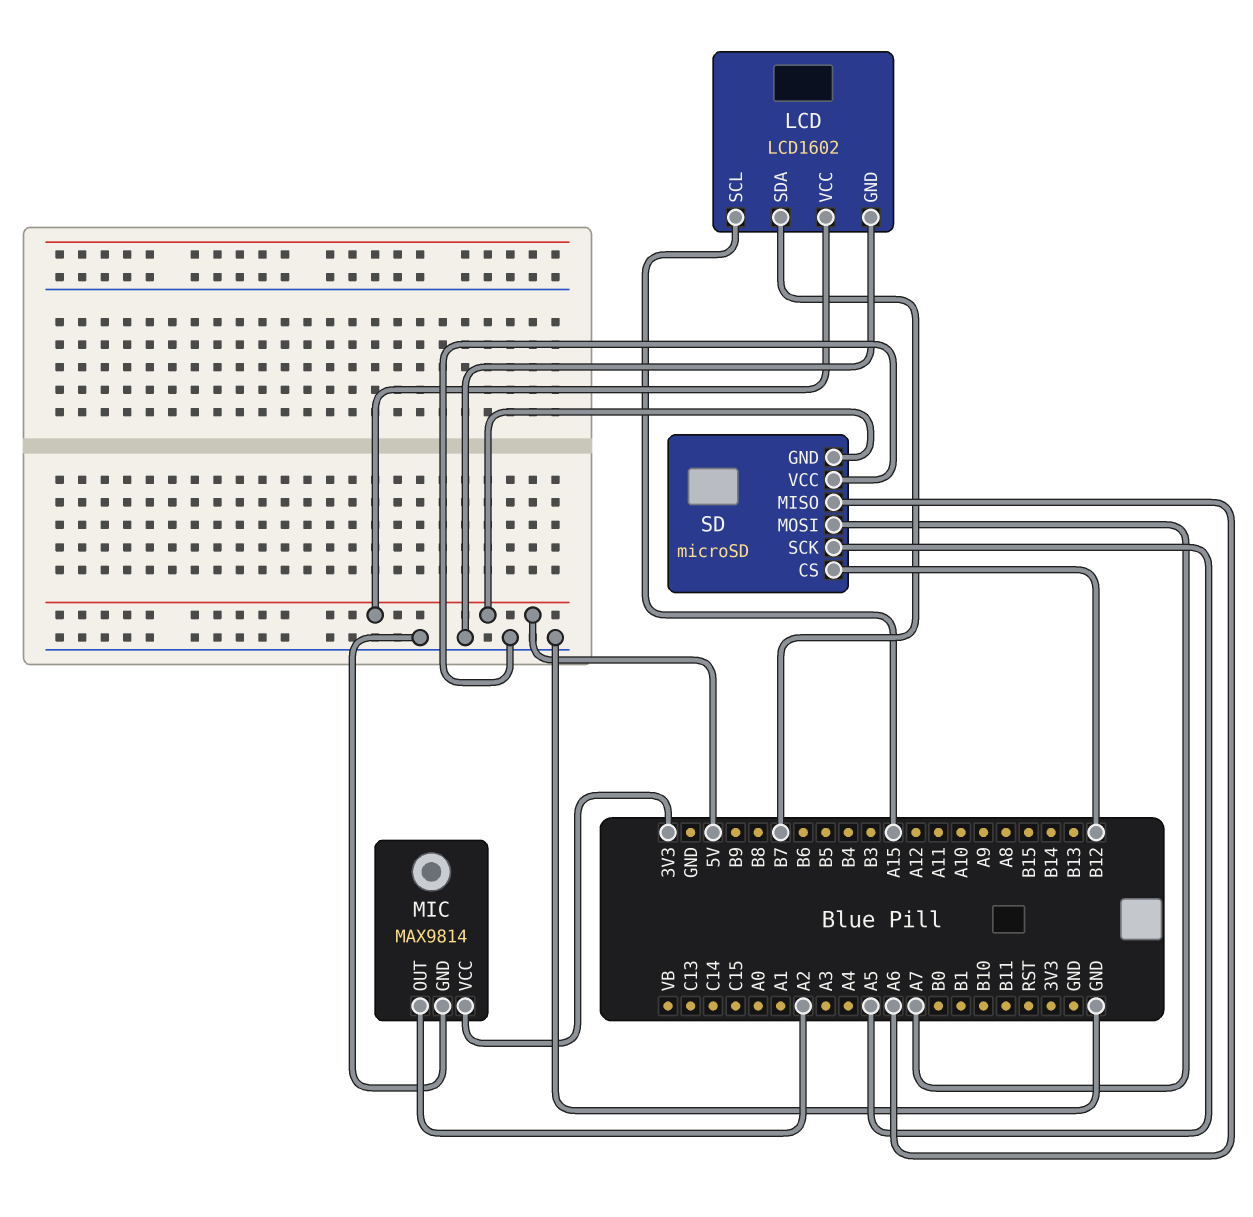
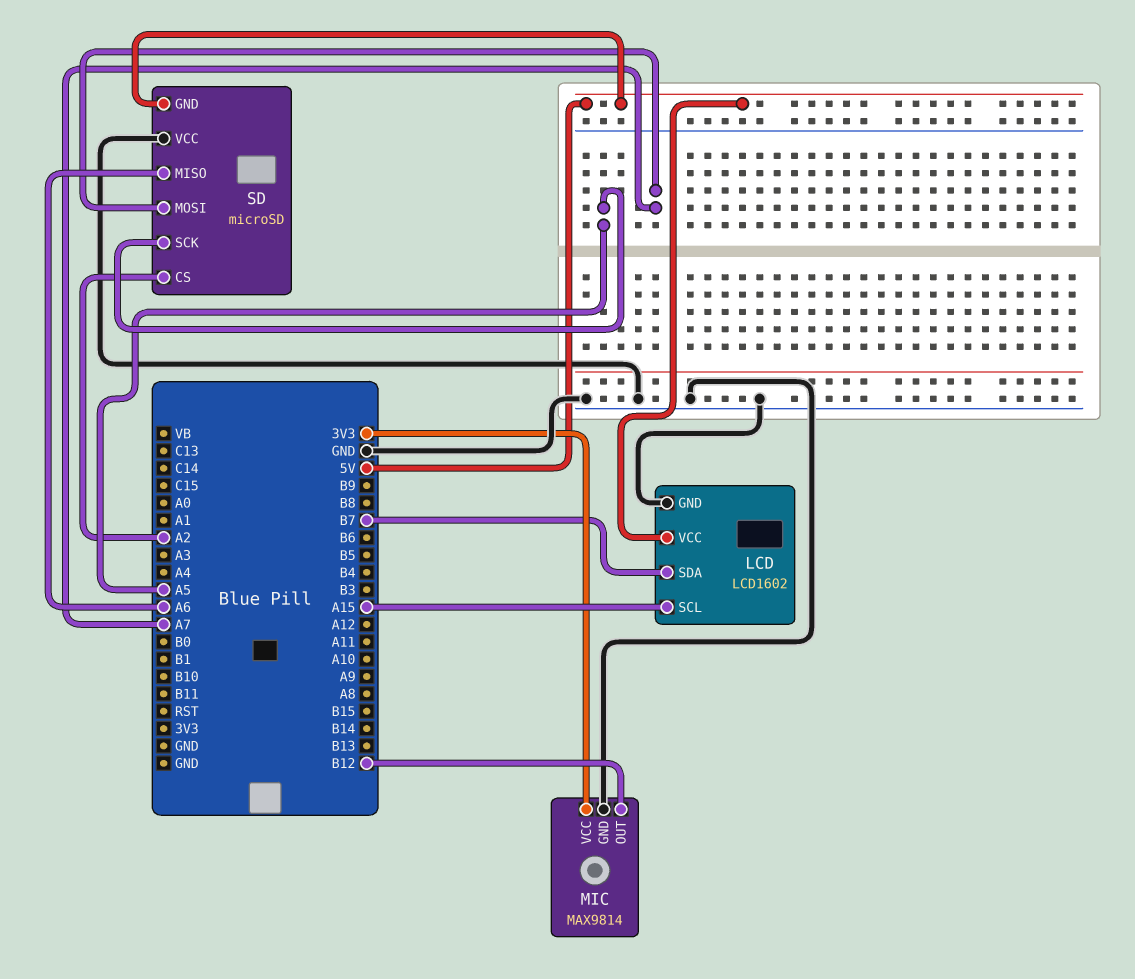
MIC pin OUT: A2 -> B12
SD pin CS: B12 -> A2

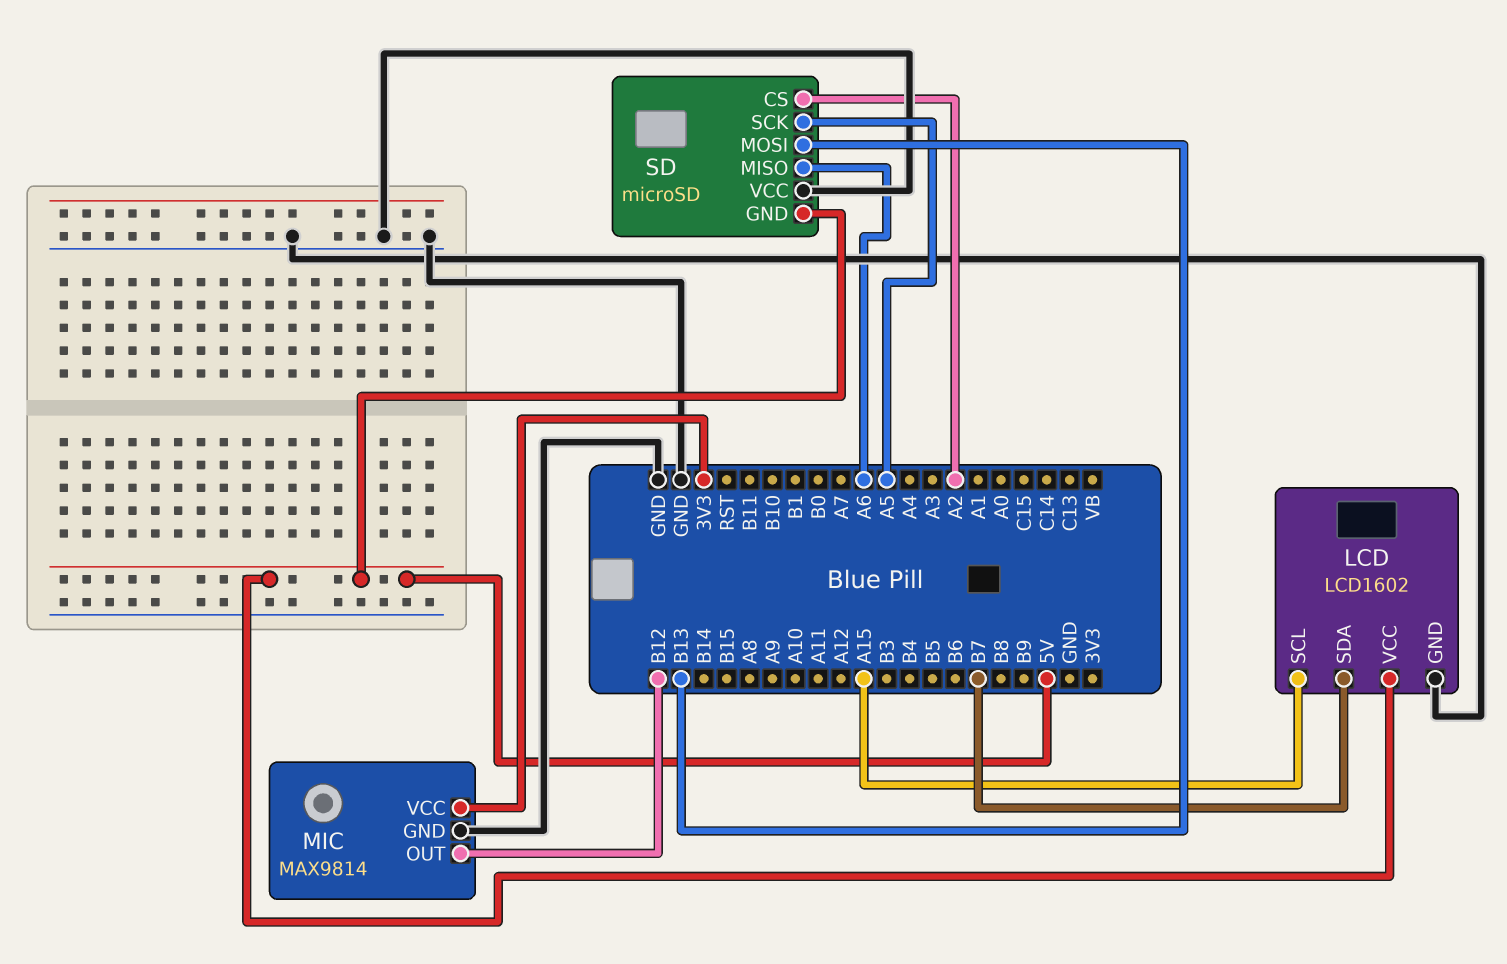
SD pin MOSI: A7 -> B13

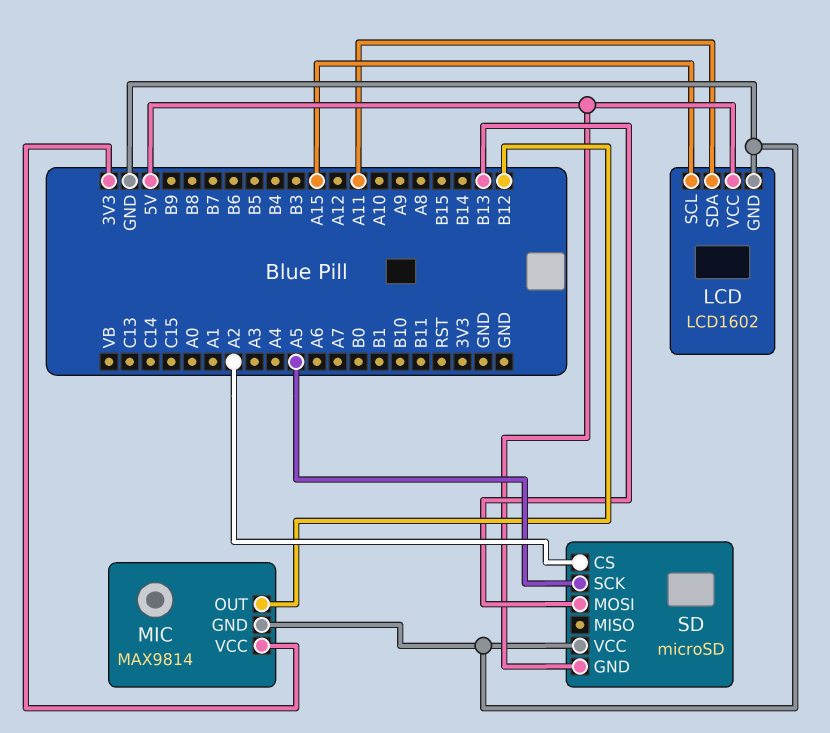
LCD pin SDA: B7 -> A11
SD pin MISO: A6 -> none

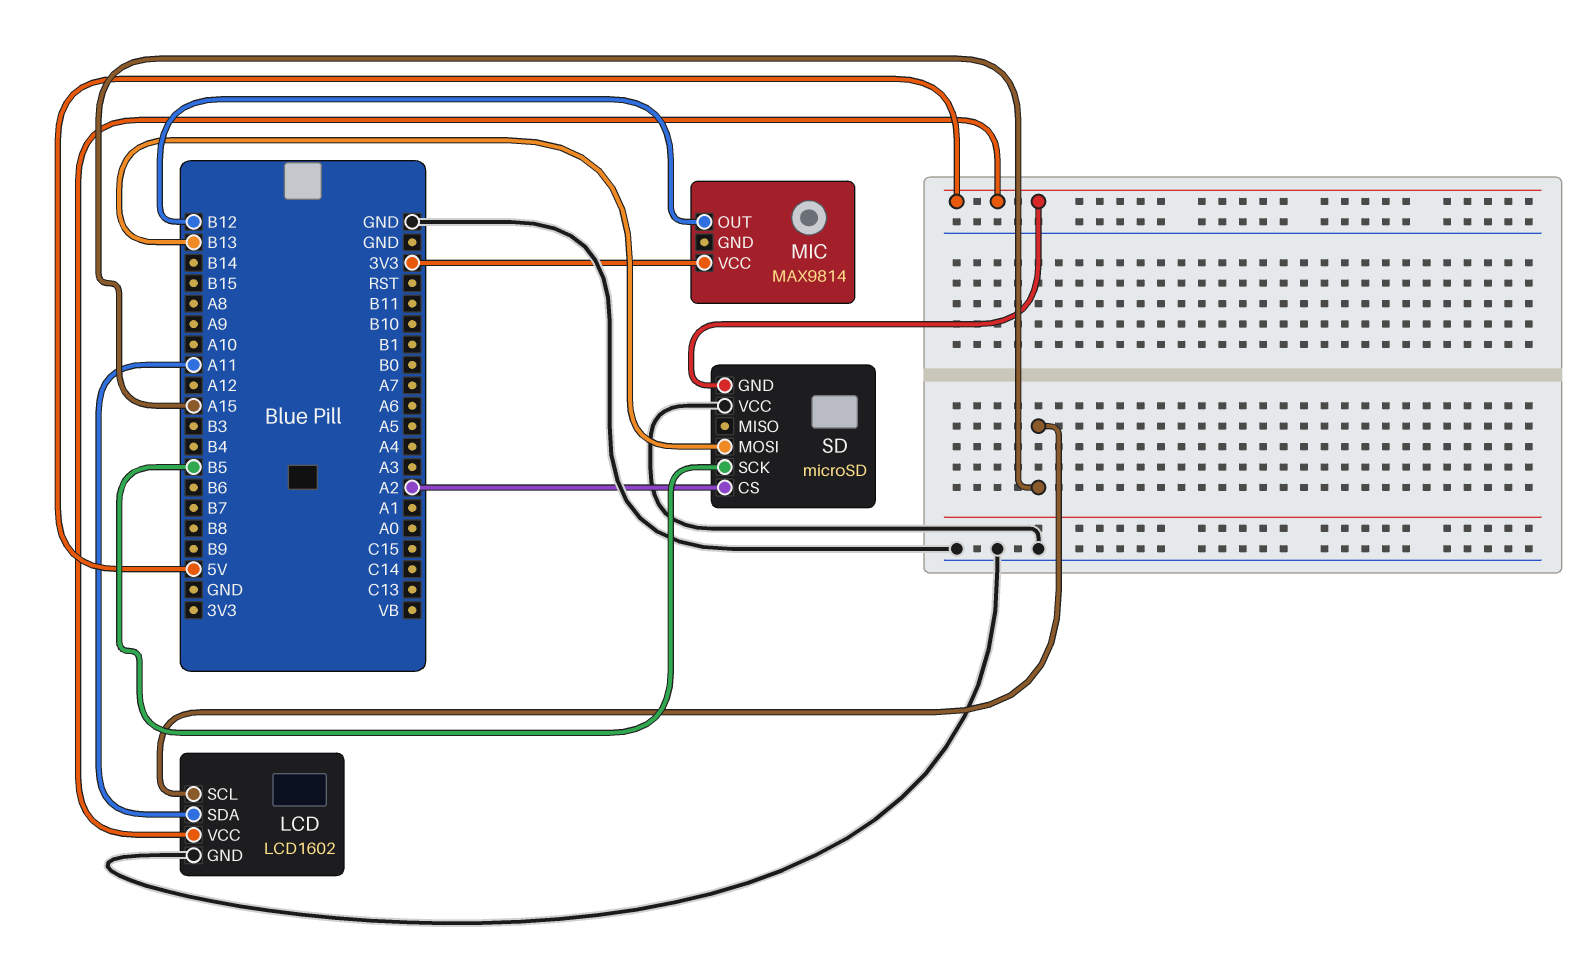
MIC pin GND: GND -> none
SD pin SCK: A5 -> B5

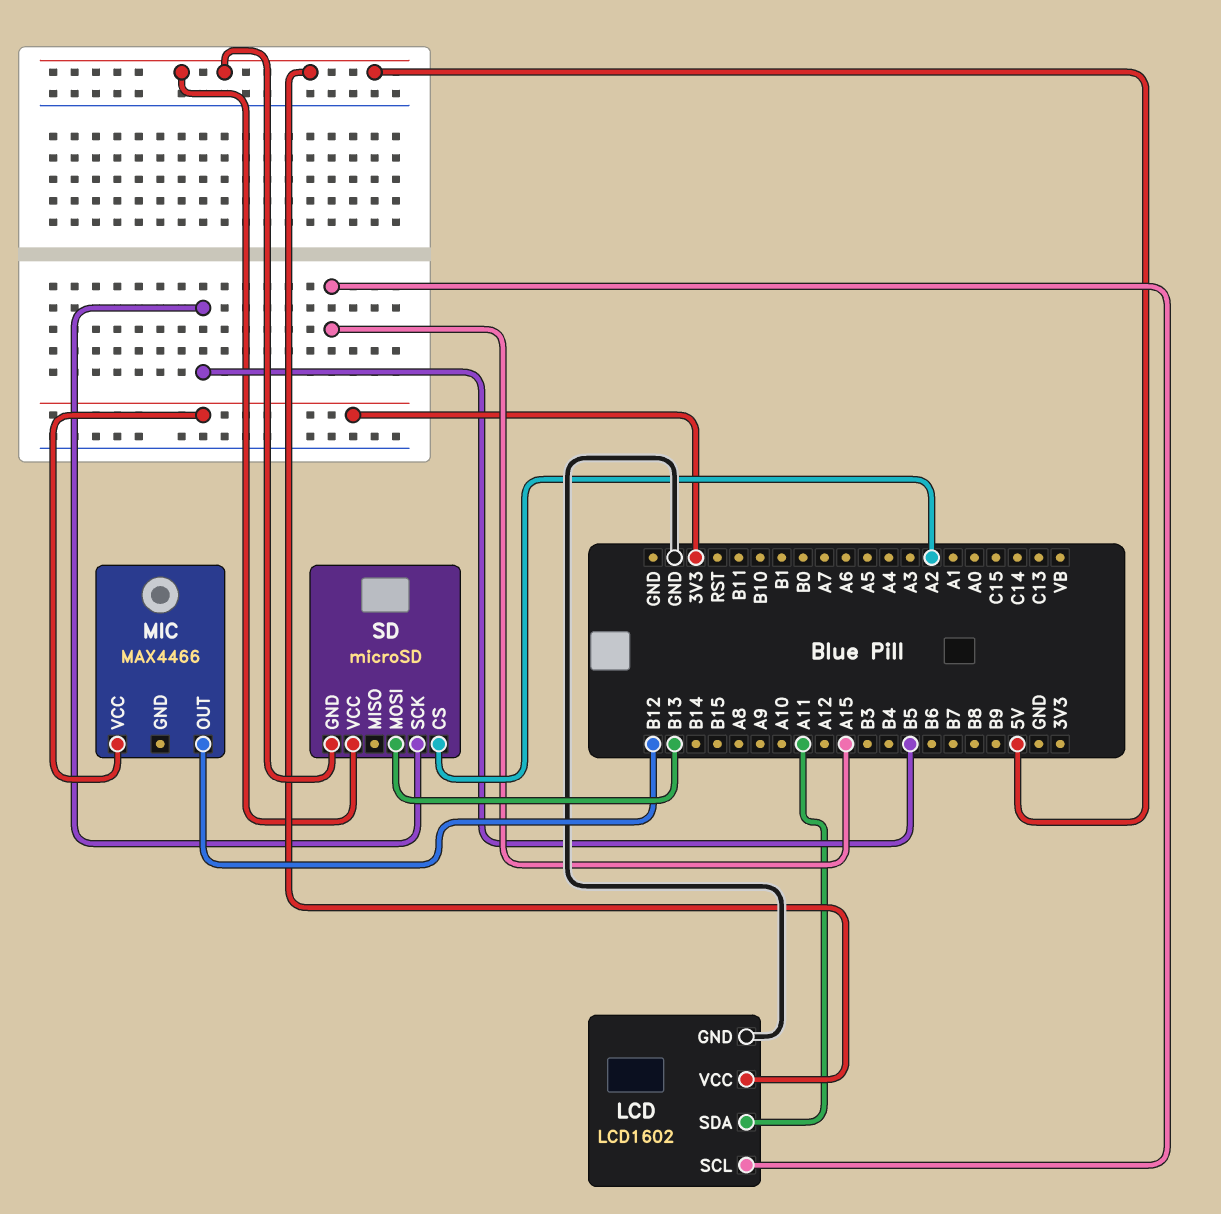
MIC: MAX9814 -> MAX4466
SD pin VCC: GND -> 5V

